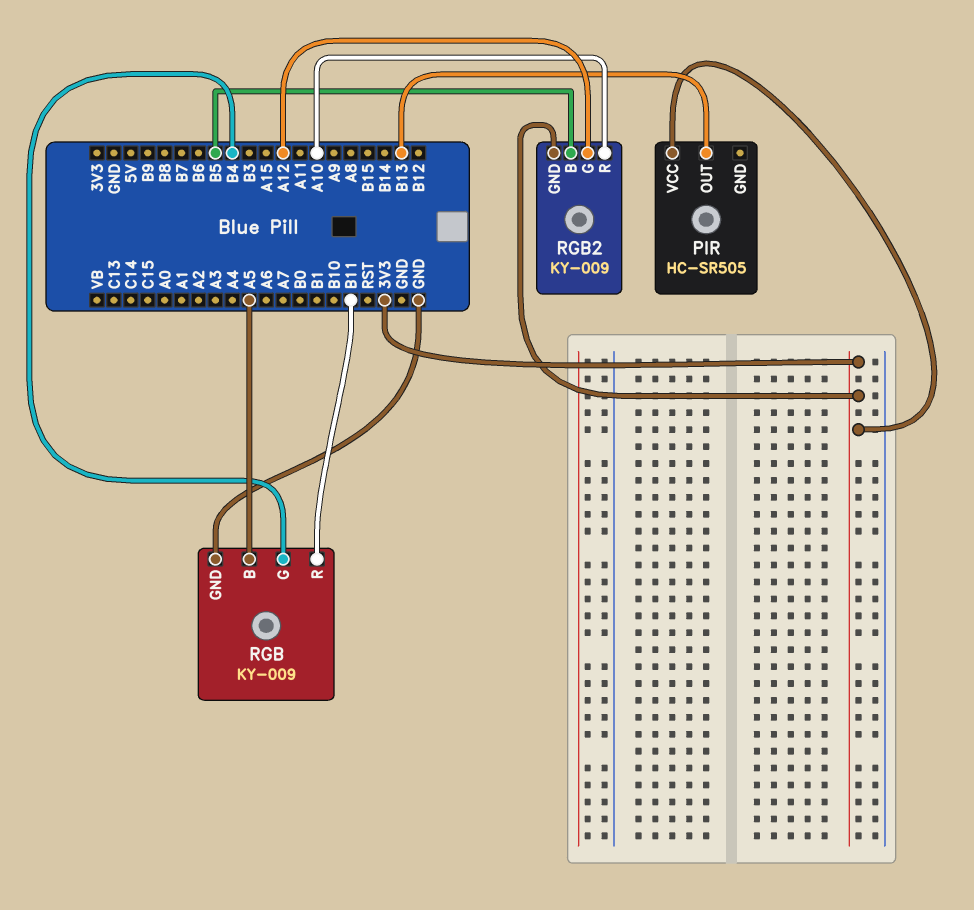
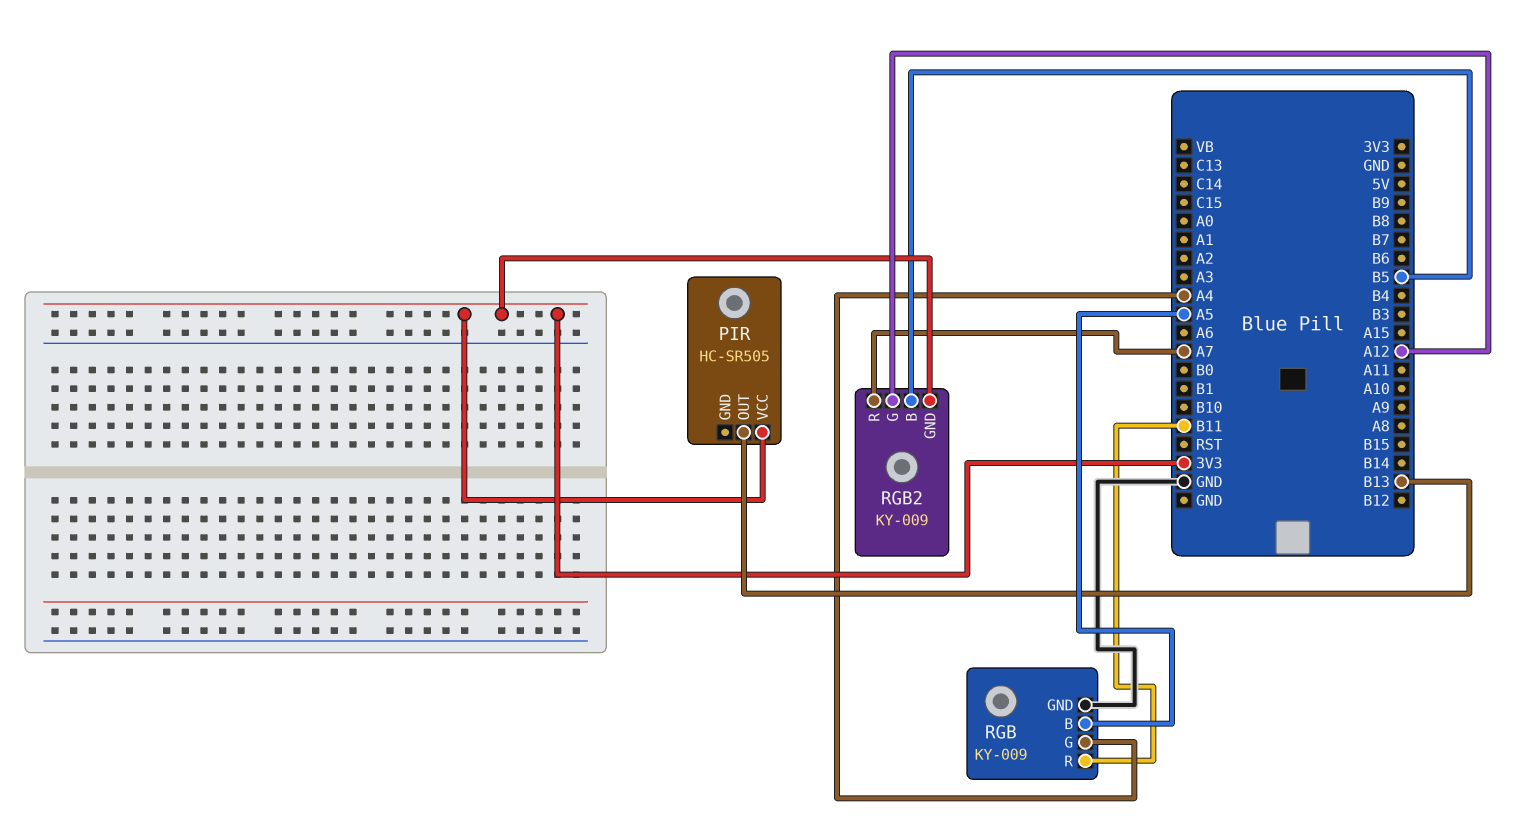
RGB pin G: B4 -> A4
RGB2 pin R: A10 -> A7

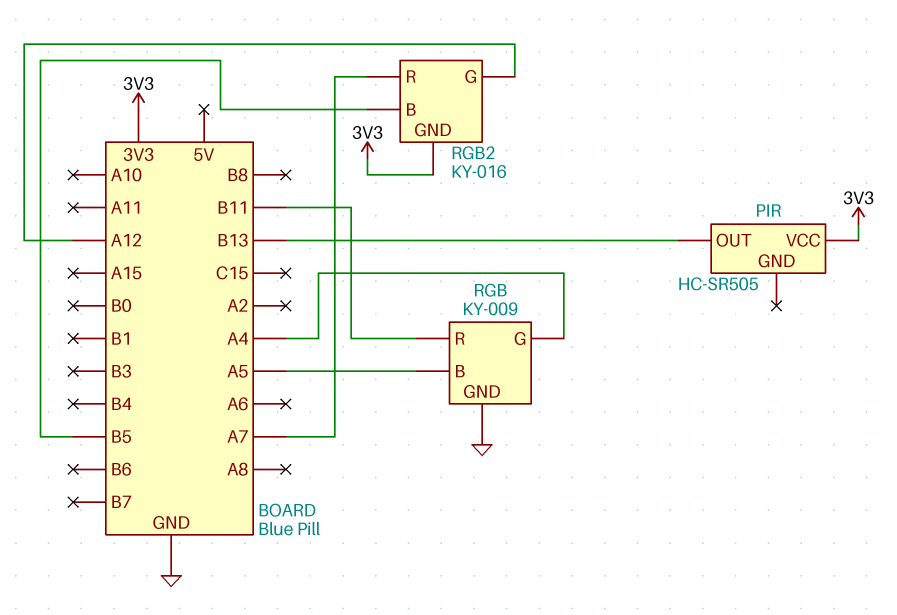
RGB2: KY-009 -> KY-016

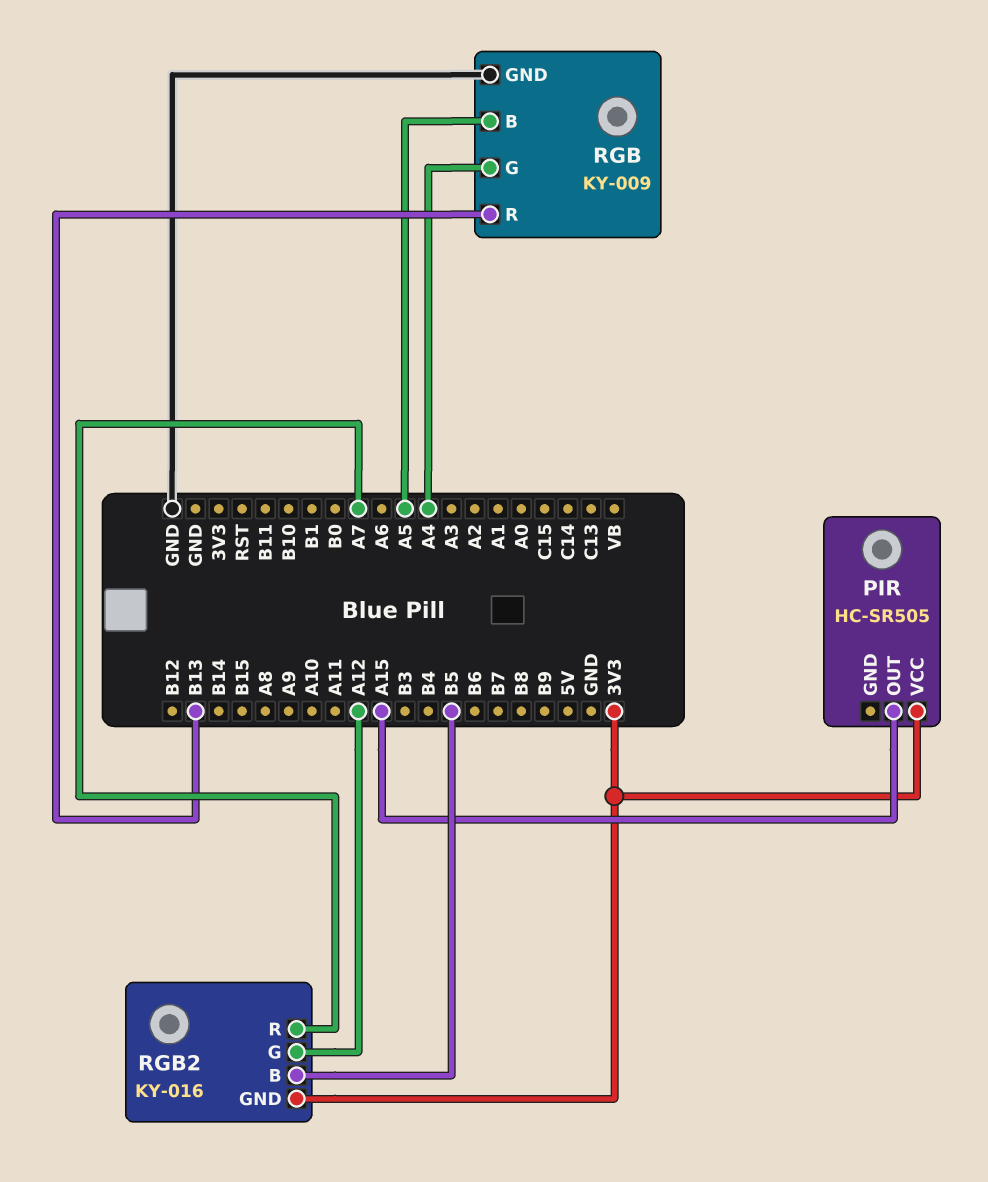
PIR pin OUT: B13 -> A15
RGB pin R: B11 -> B13

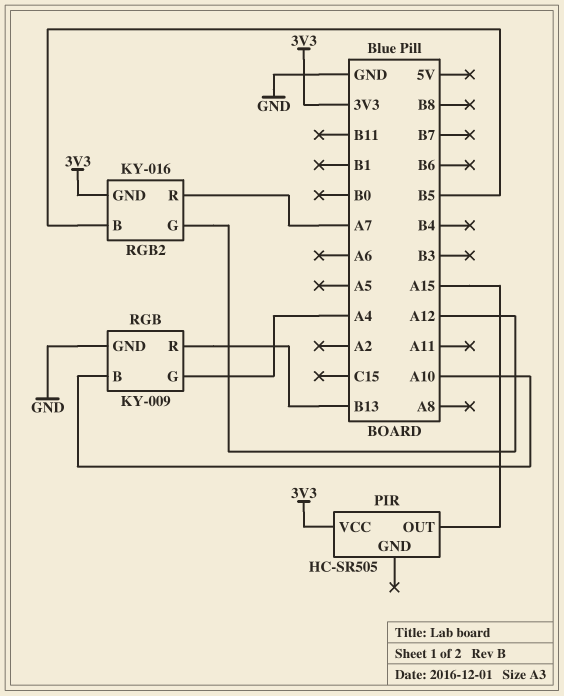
RGB pin B: A5 -> A10

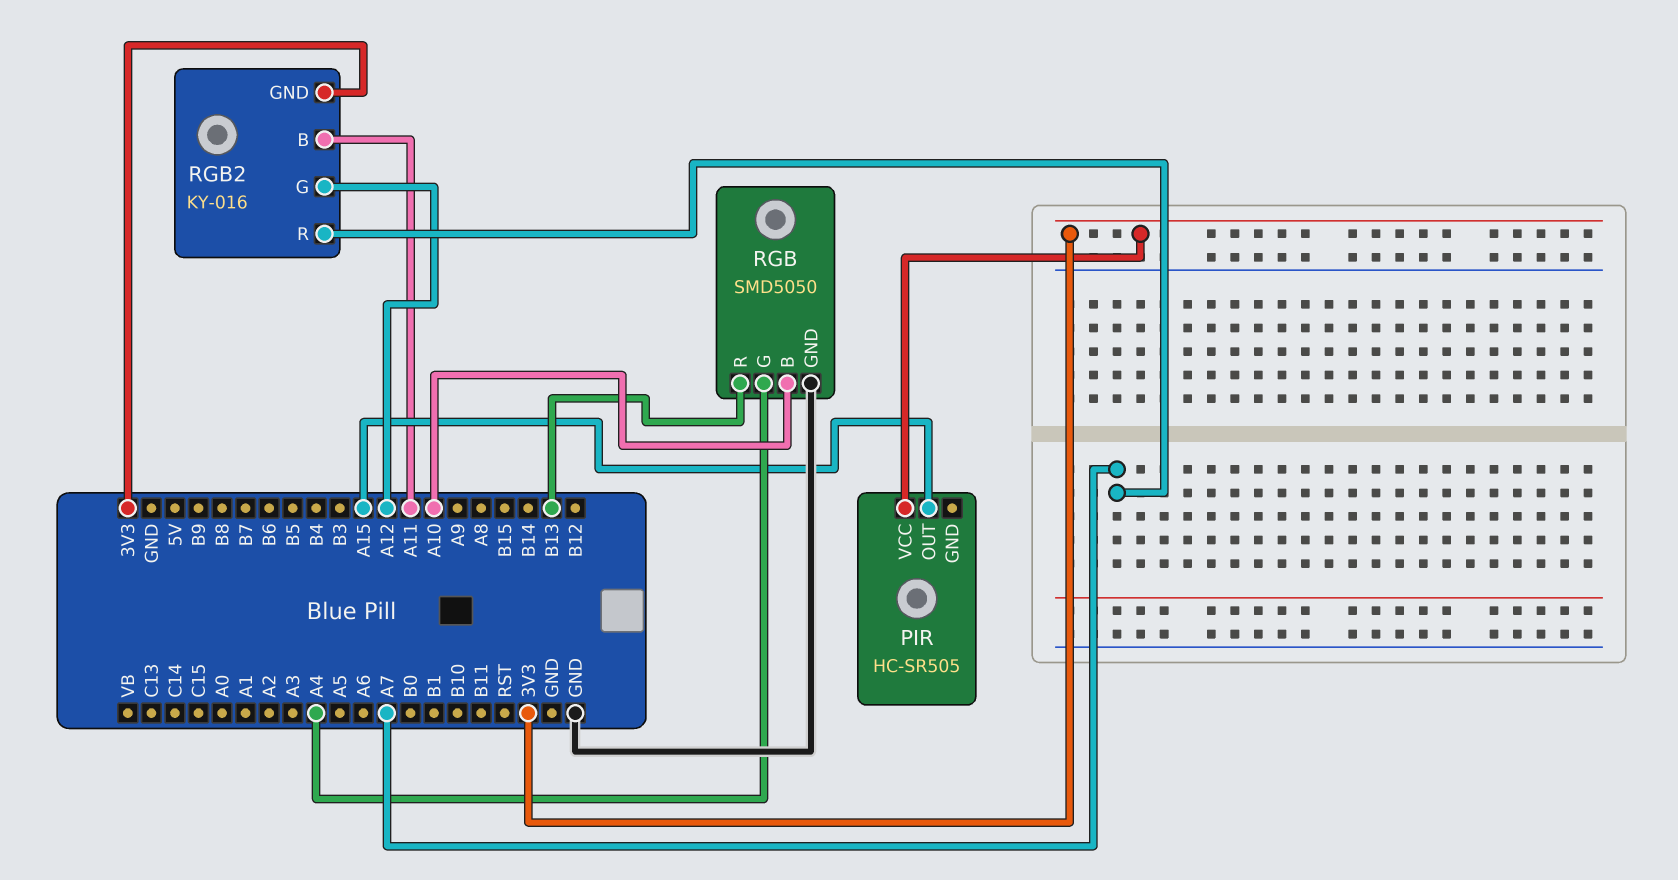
RGB: KY-009 -> SMD5050
RGB2 pin B: B5 -> A11

